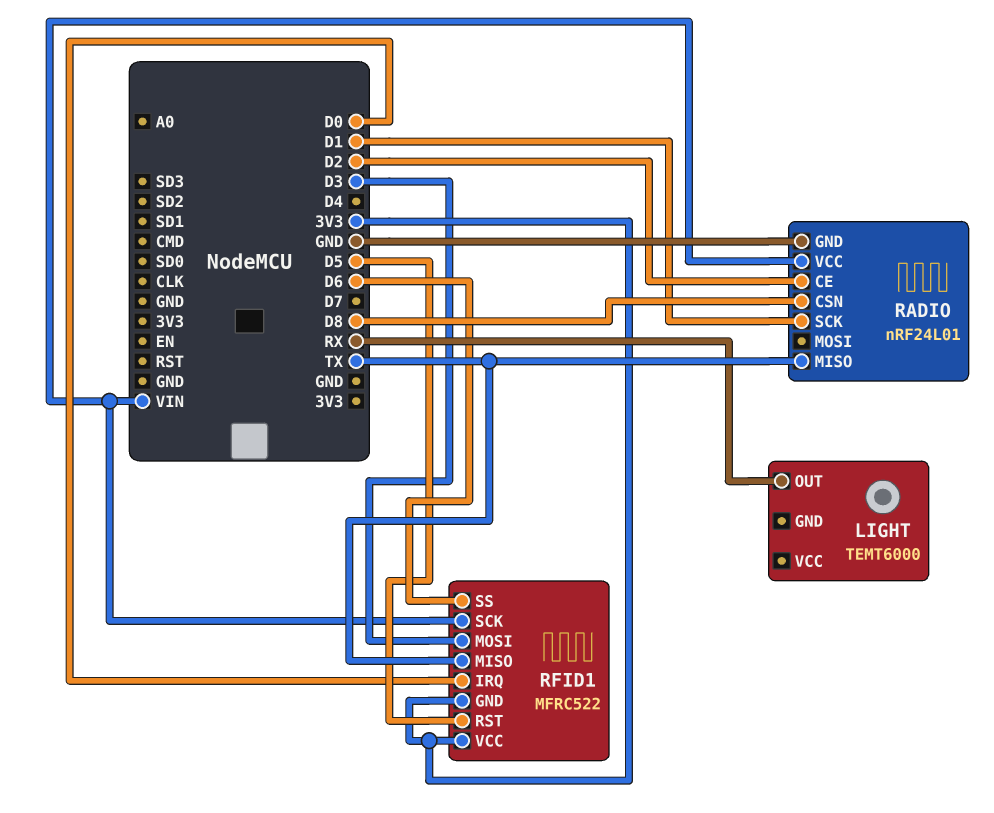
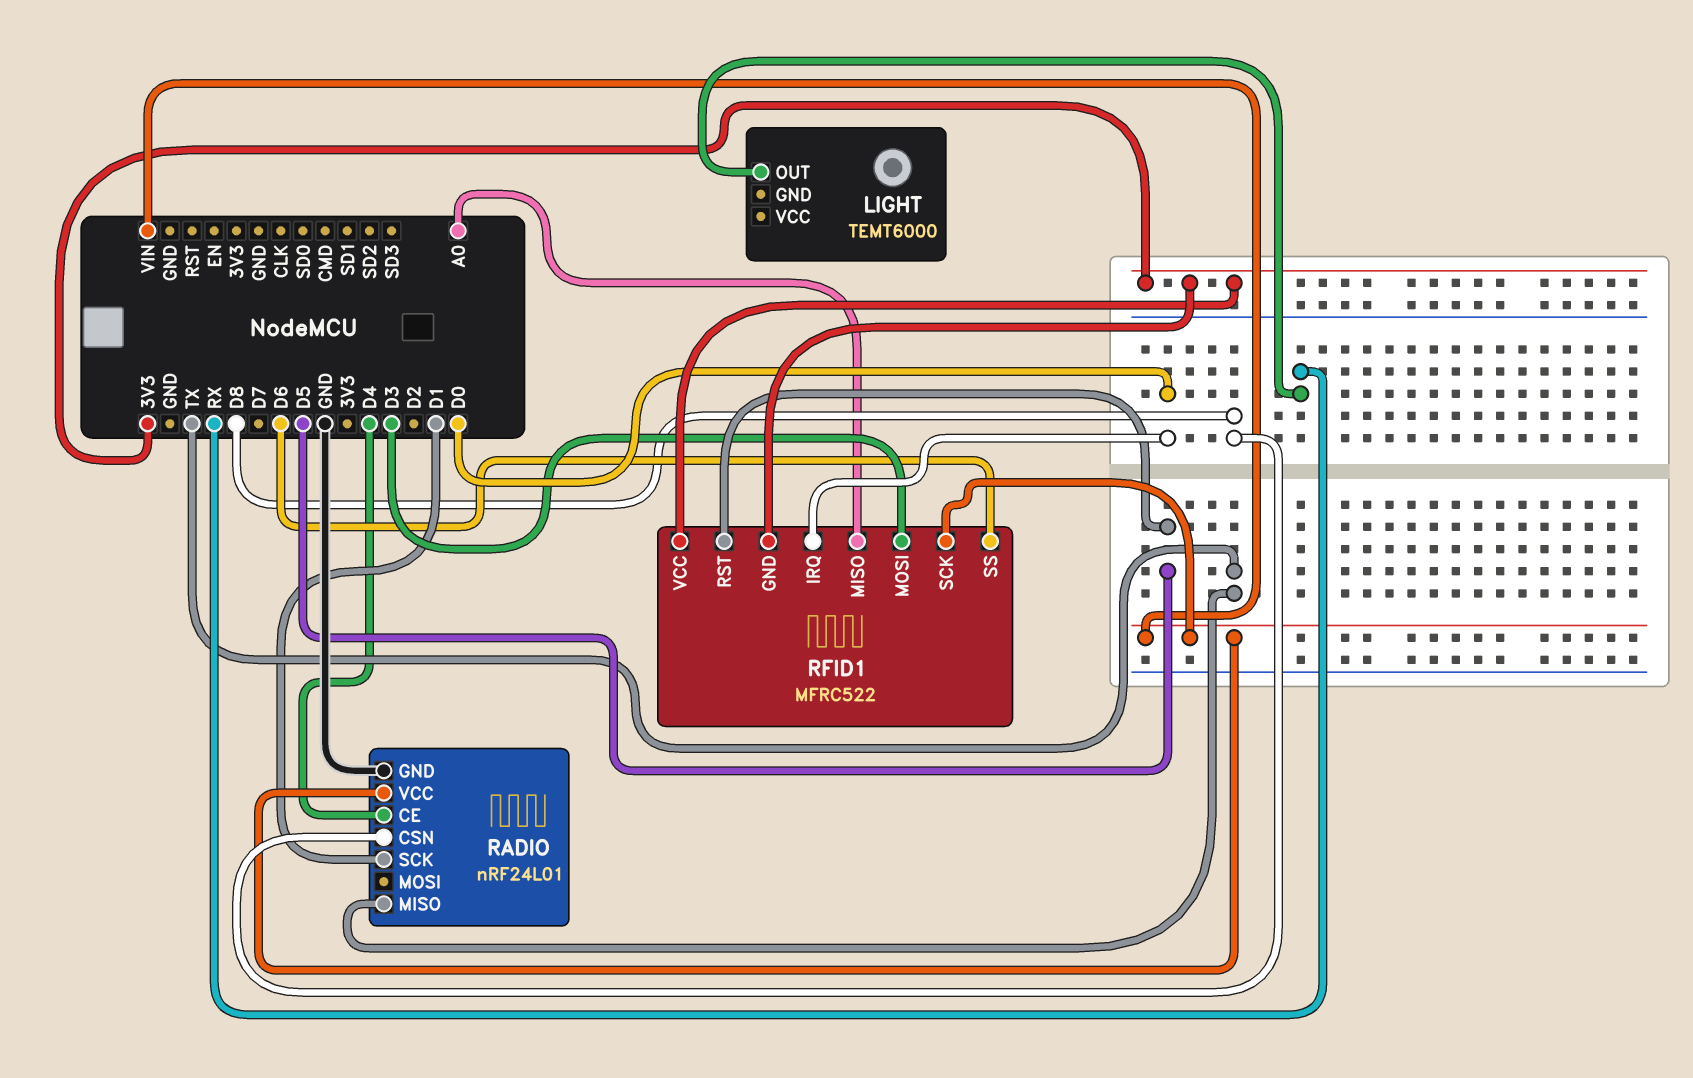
RADIO pin CE: D2 -> D4
RFID1 pin MISO: TX -> A0

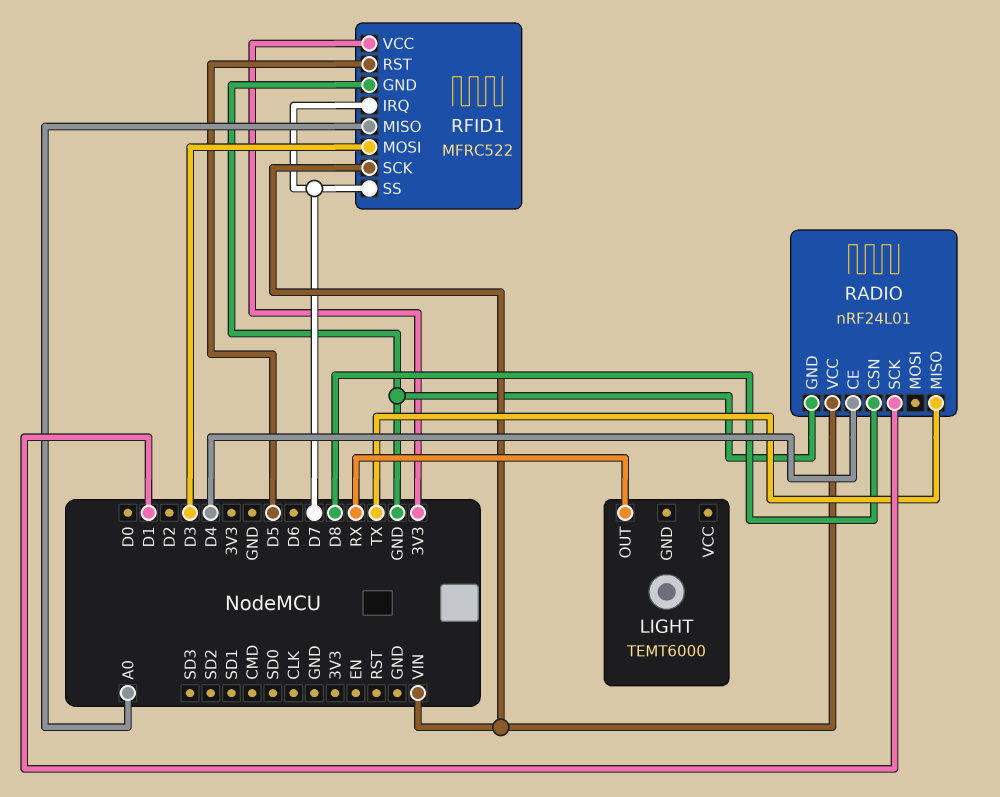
RFID1 pin GND: 3V3 -> GND
RFID1 pin IRQ: D0 -> D7
RFID1 pin SS: D6 -> D7

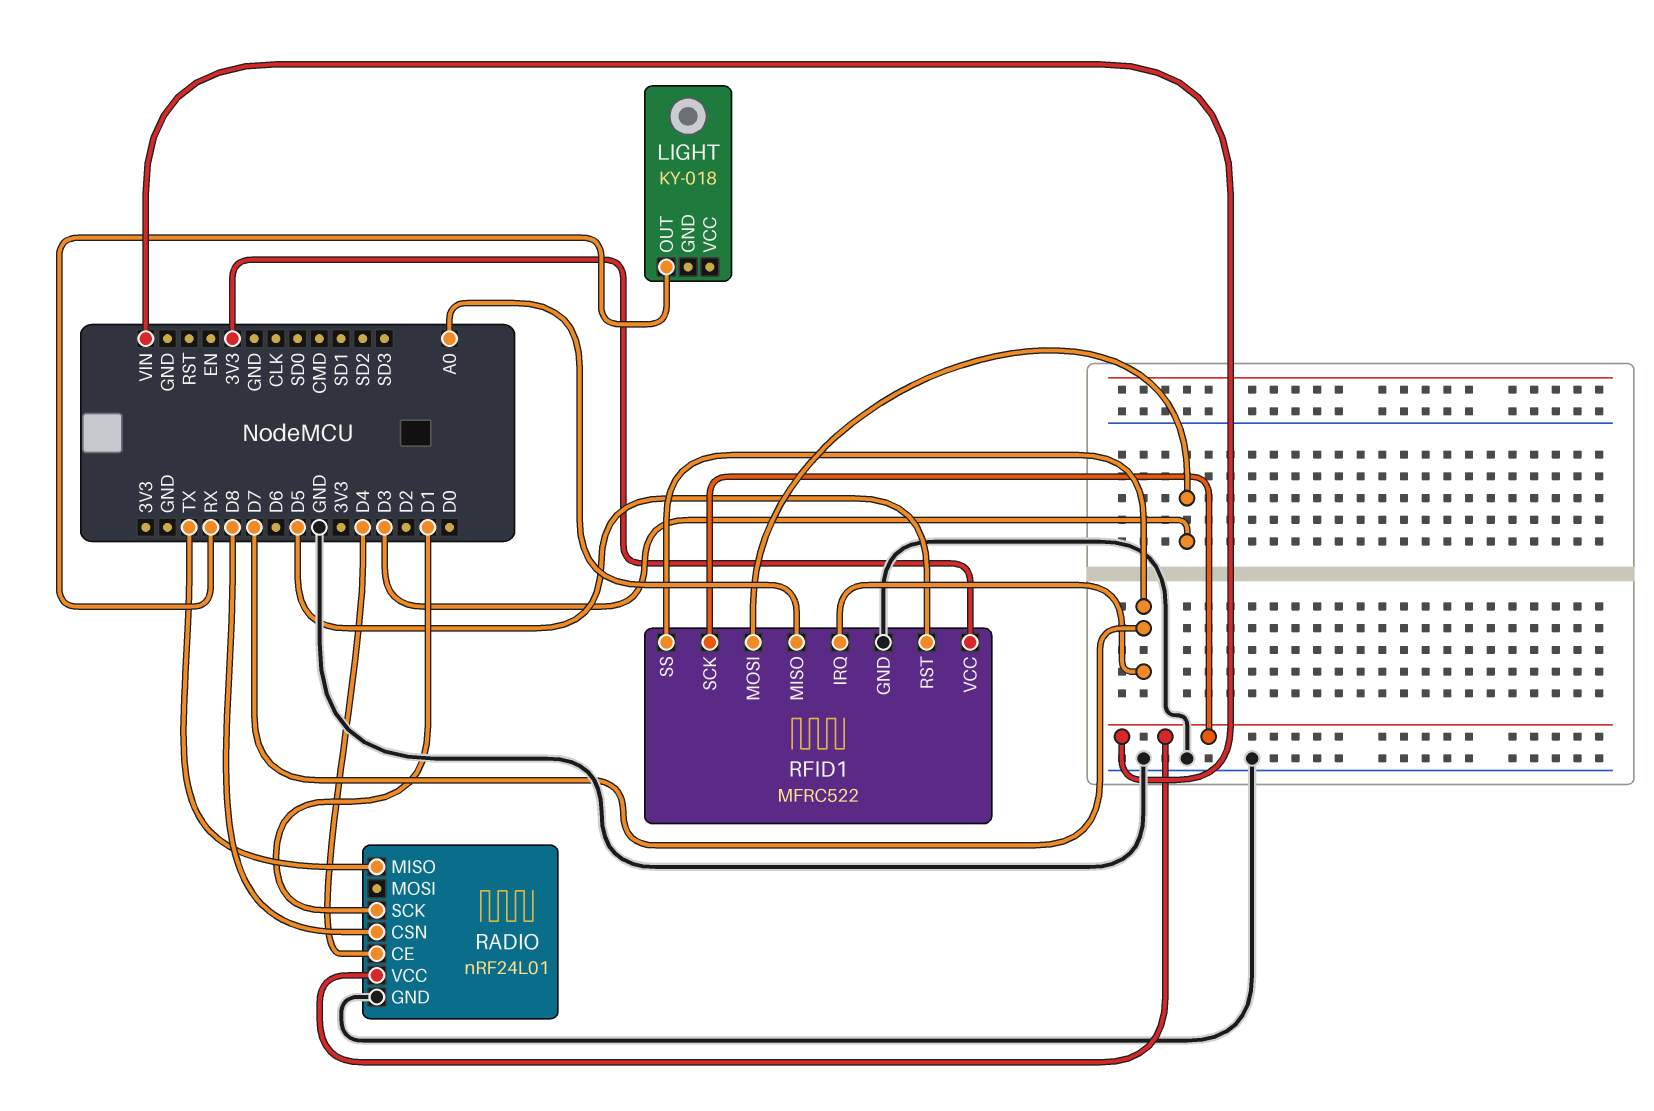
LIGHT: TEMT6000 -> KY-018

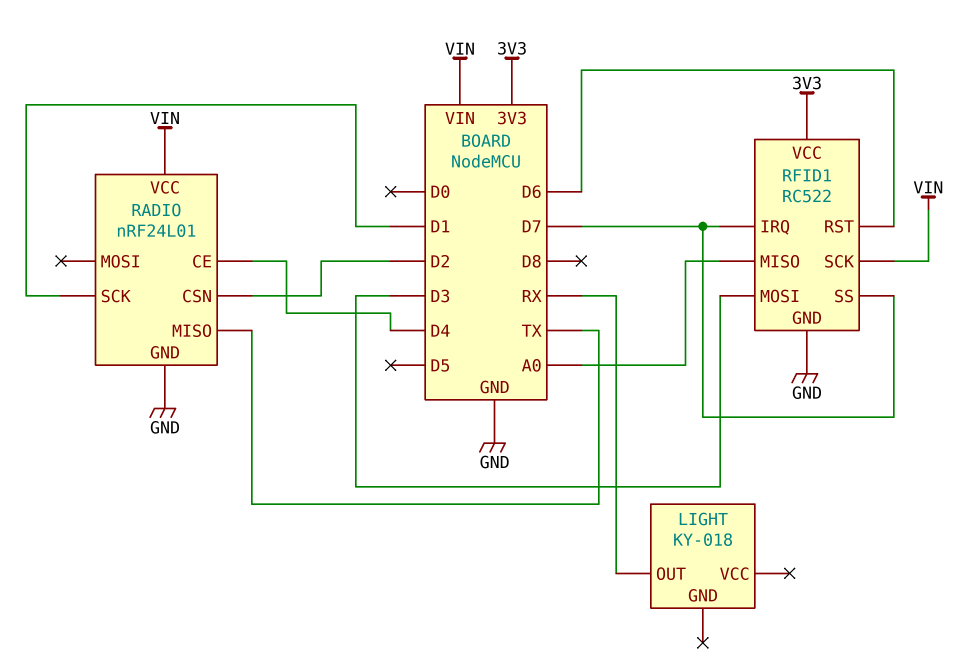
RADIO pin CSN: D8 -> D2
RFID1: MFRC522 -> RC522
RFID1 pin RST: D5 -> D6

